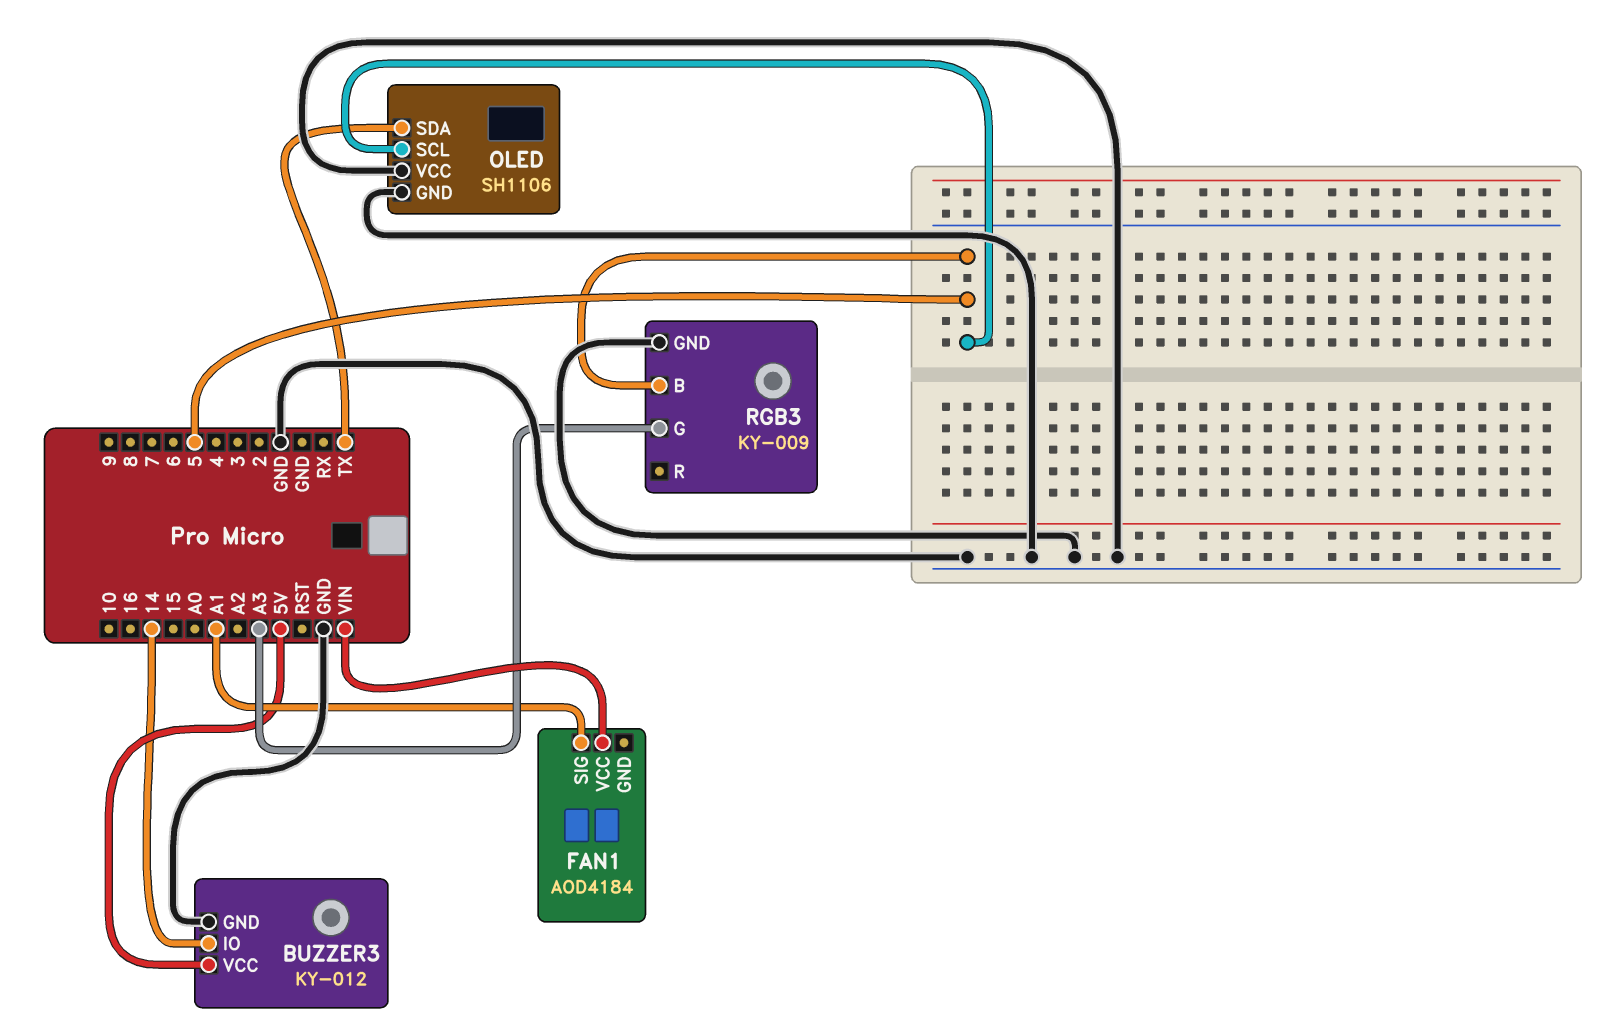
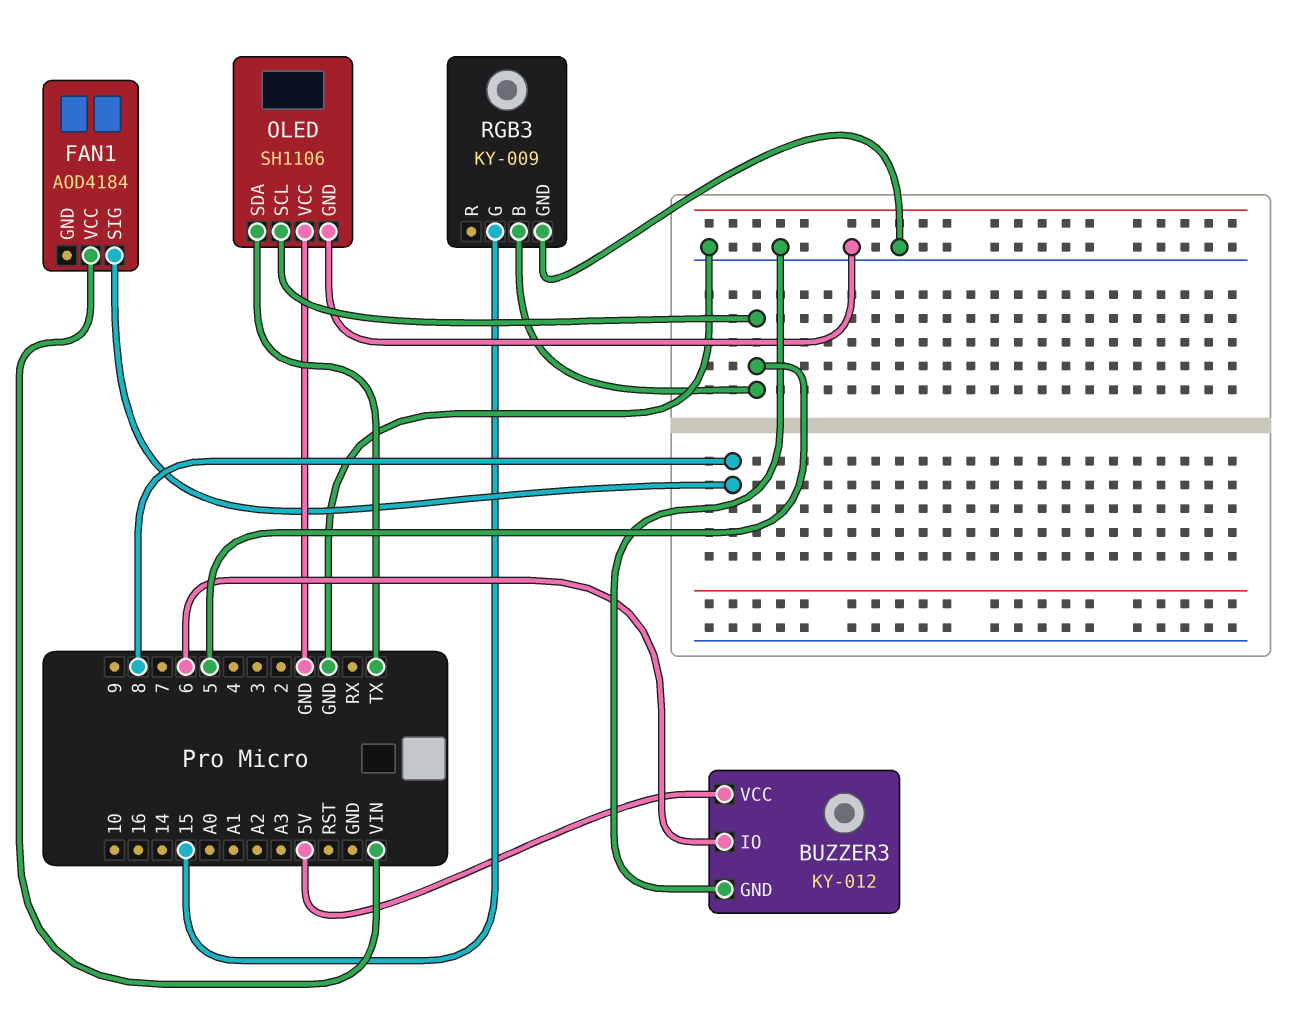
BUZZER3 pin IO: 14 -> 6
FAN1 pin SIG: A1 -> 8
RGB3 pin G: A3 -> 15

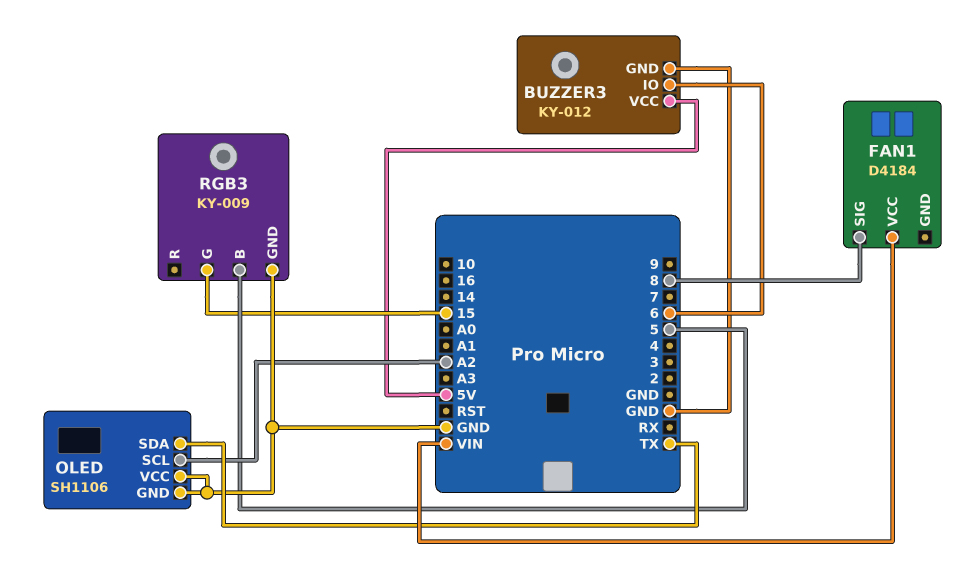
FAN1: AOD4184 -> D4184
OLED pin SCL: 5 -> A2

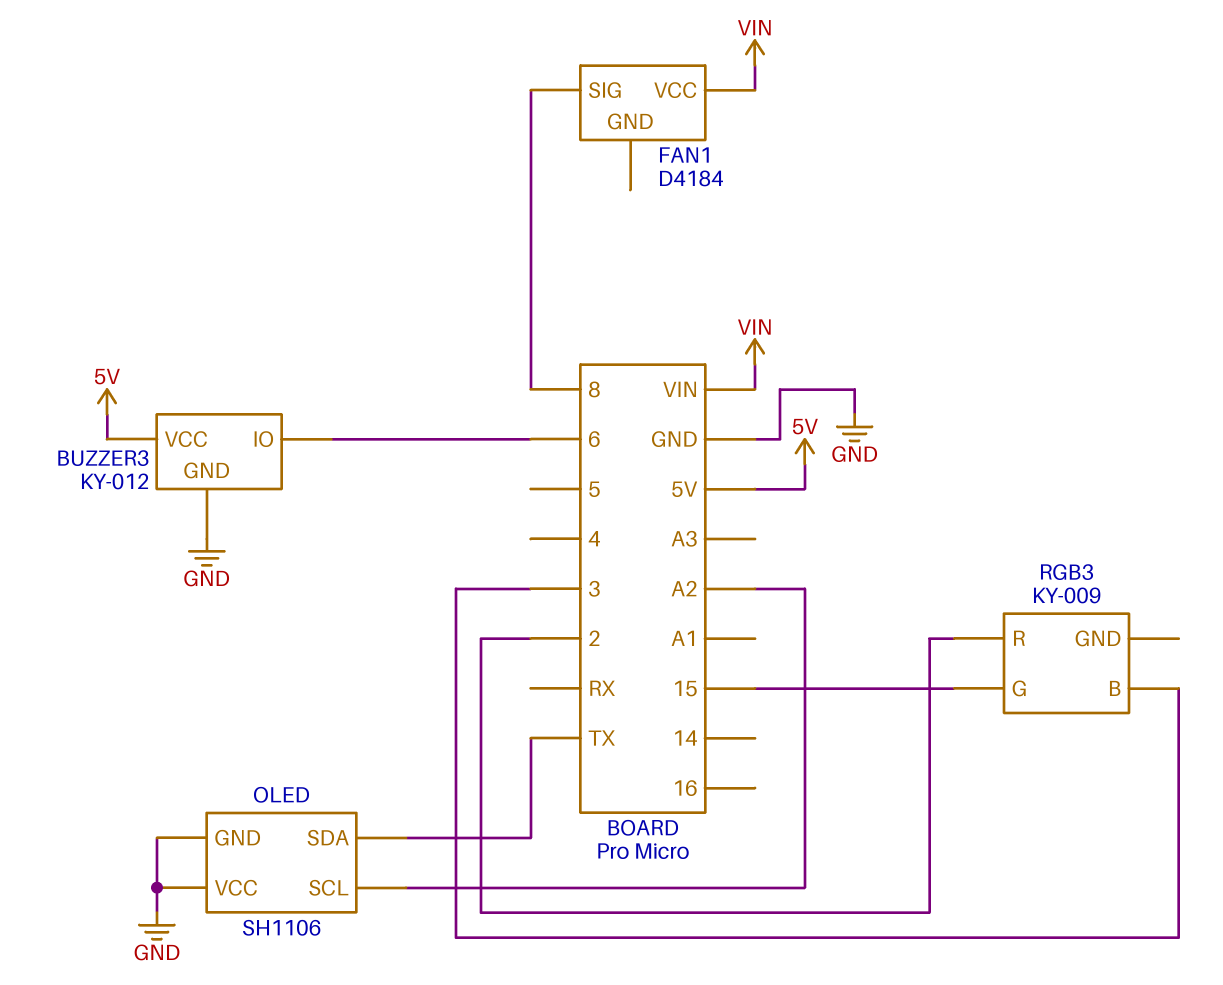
RGB3 pin B: 5 -> 3
RGB3 pin GND: GND -> none
RGB3 pin R: none -> 2

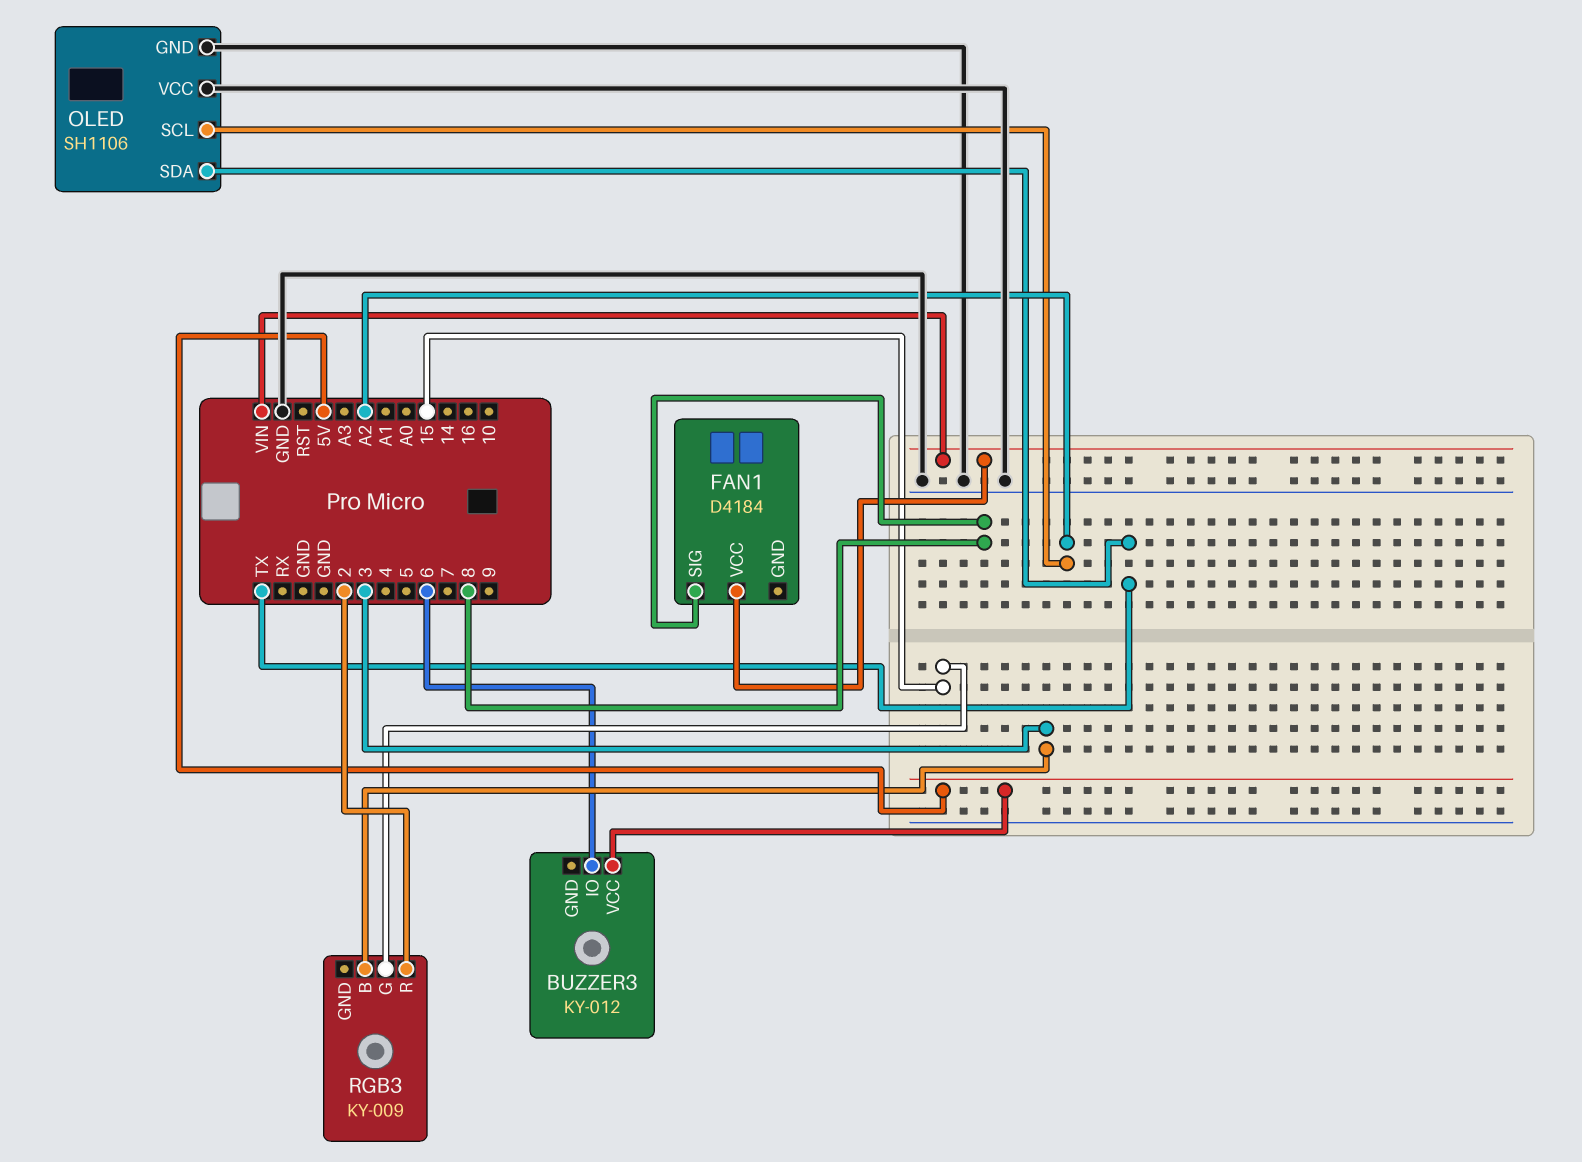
BUZZER3 pin GND: GND -> none

